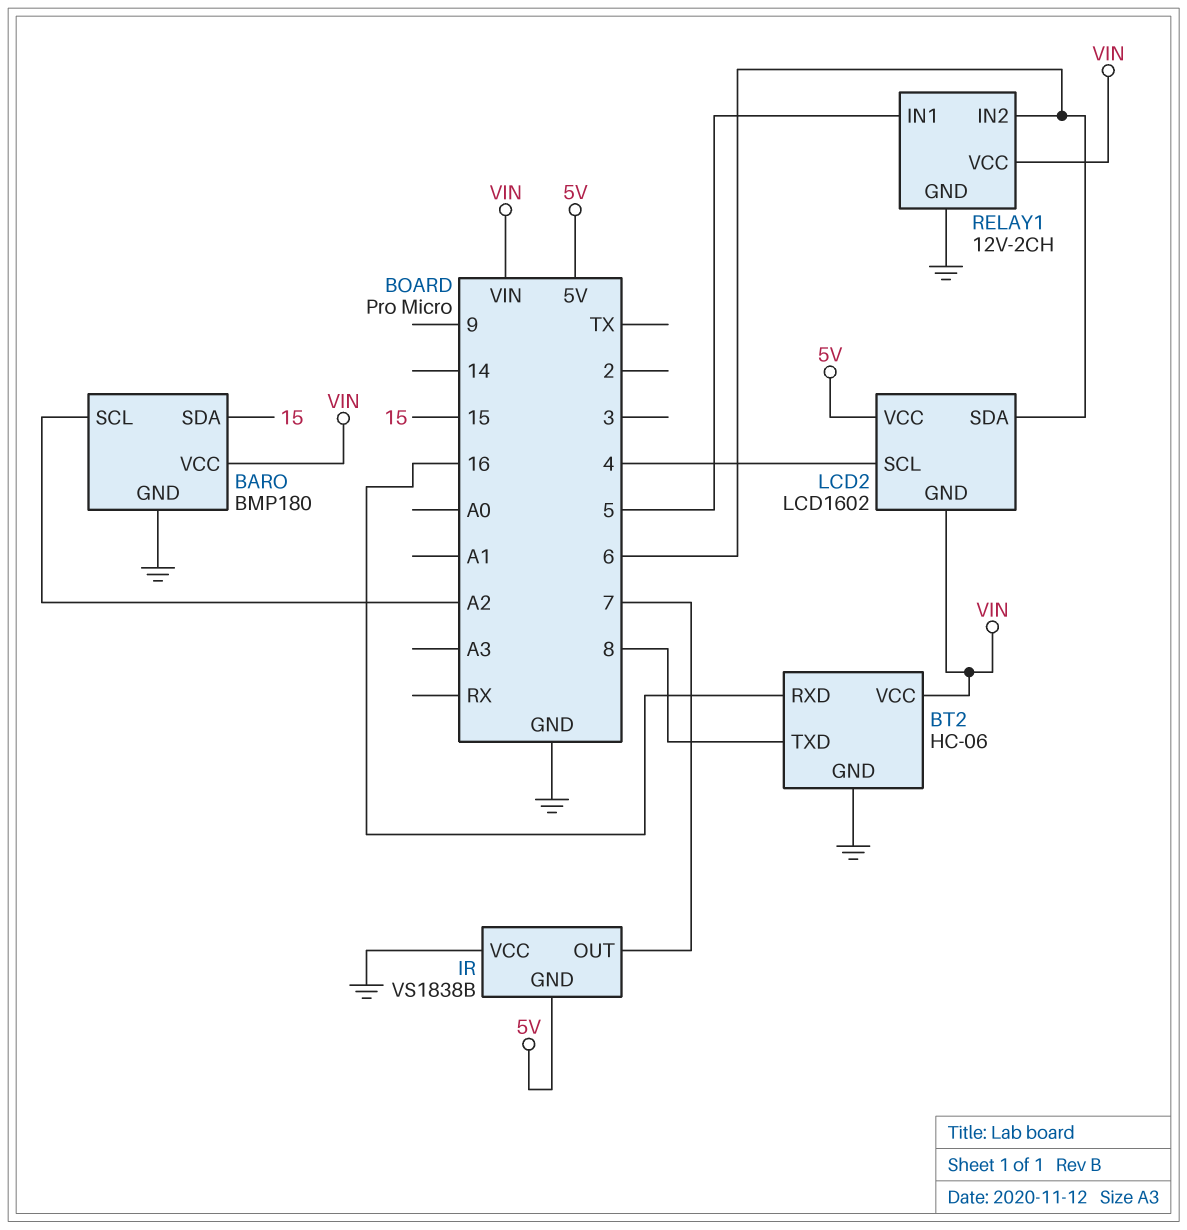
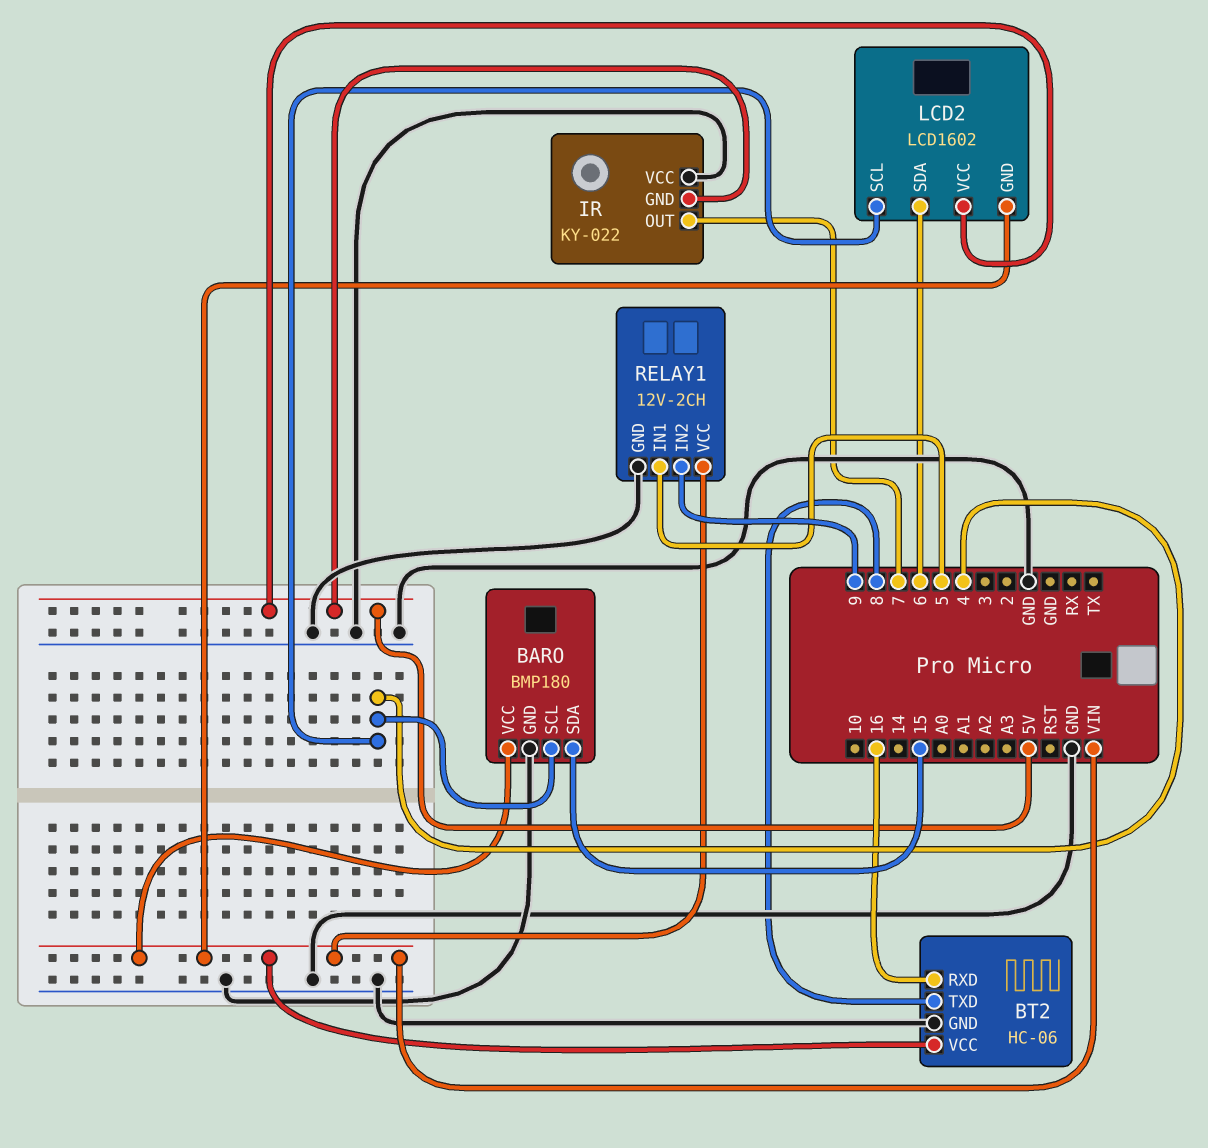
BARO pin SCL: A2 -> 4
IR: VS1838B -> KY-022
RELAY1 pin IN2: 6 -> 9

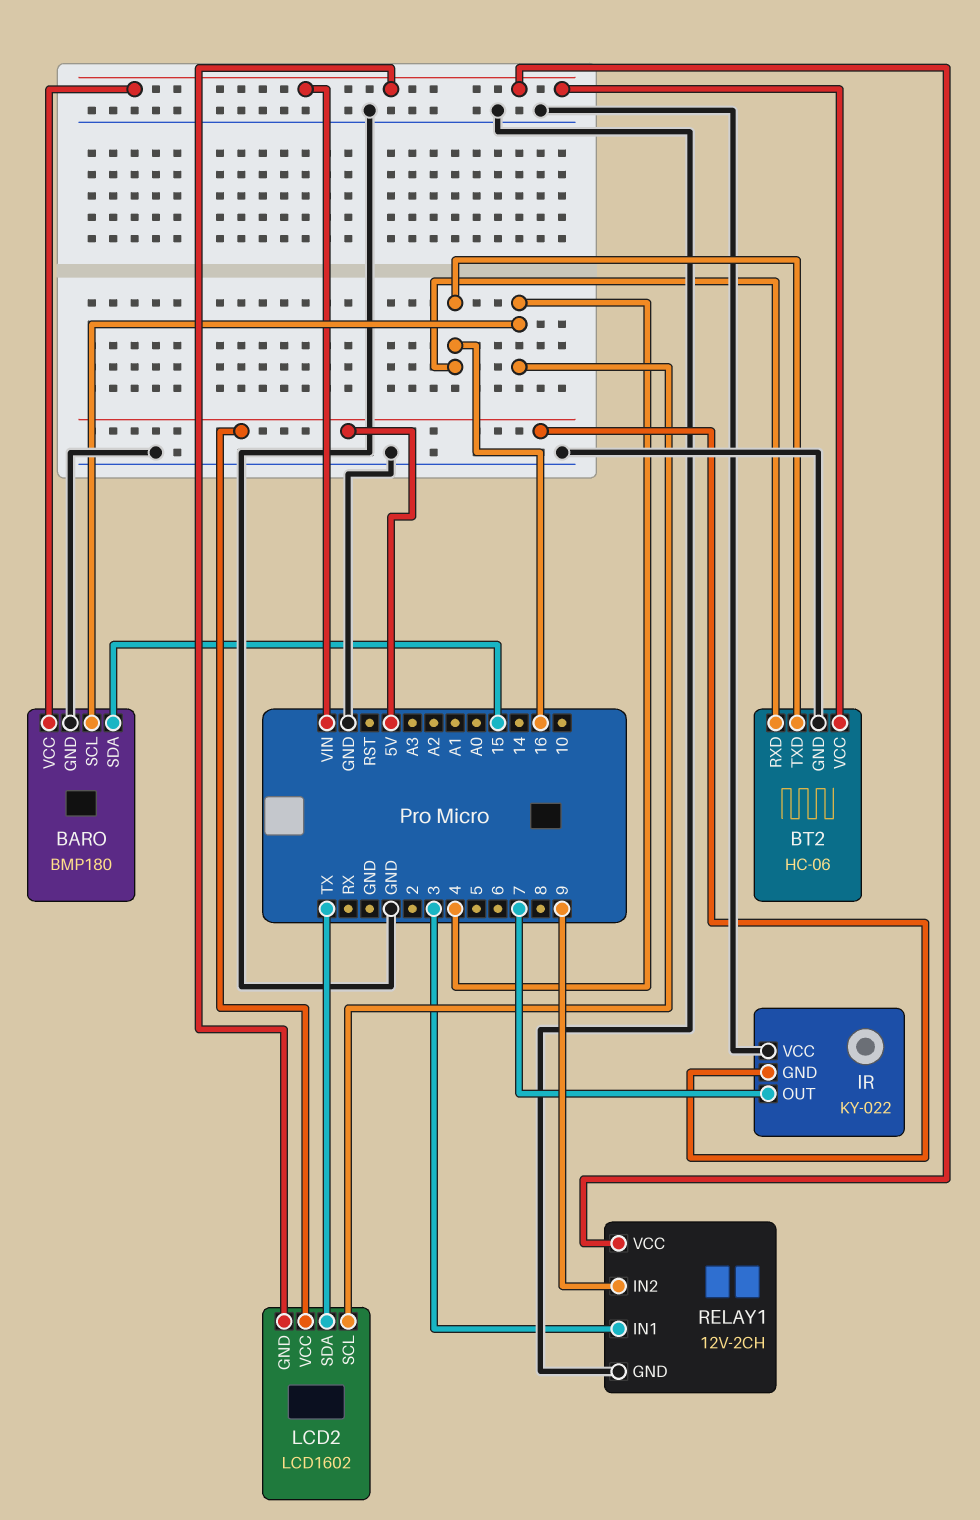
BT2 pin TXD: 8 -> 16
LCD2 pin SDA: 6 -> TX
RELAY1 pin IN1: 5 -> 3

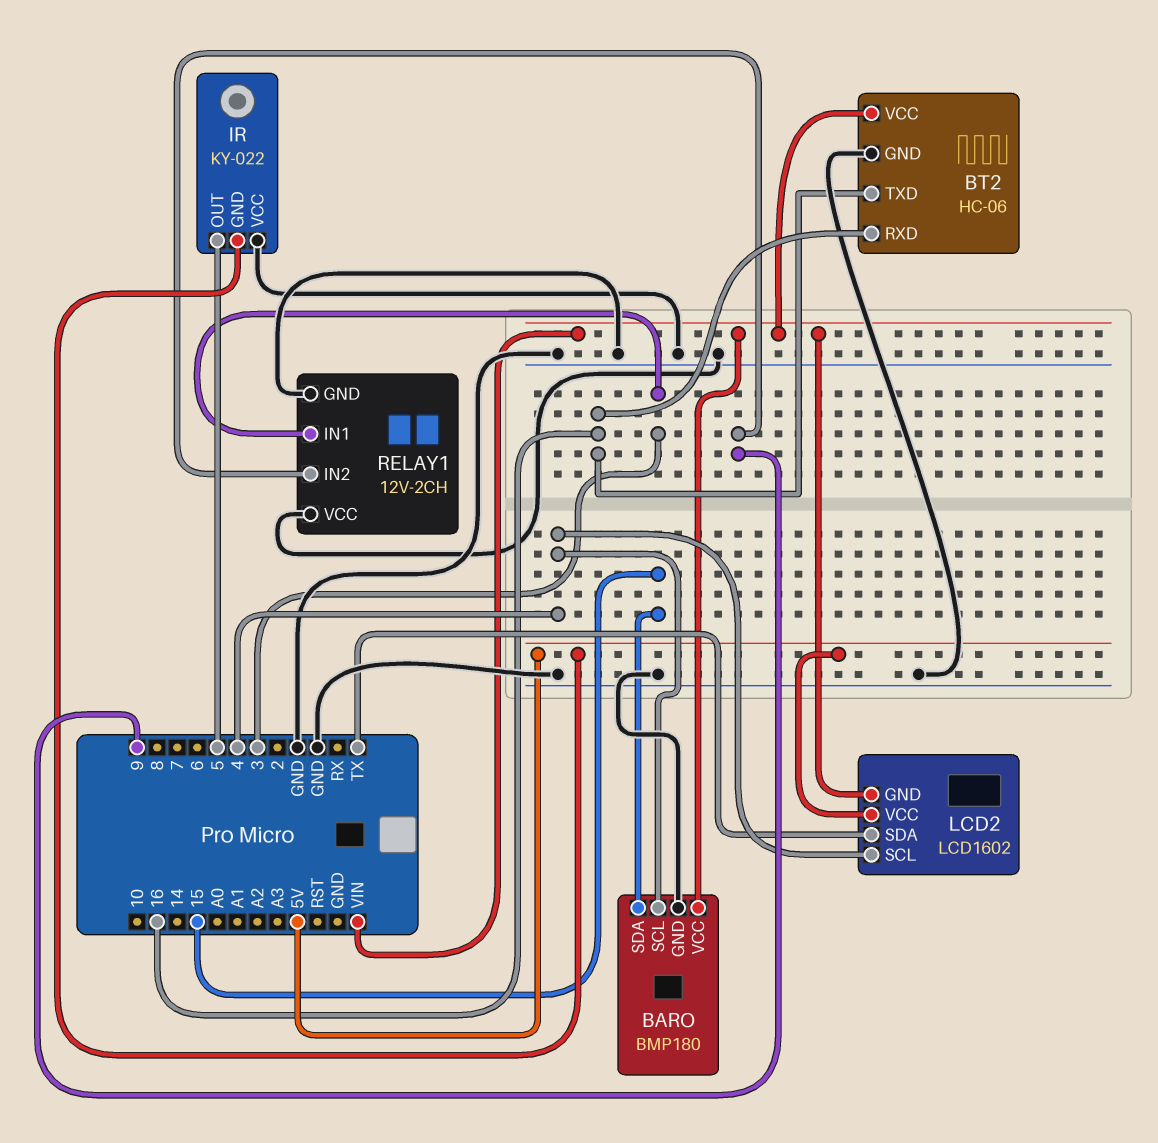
IR pin OUT: 7 -> 5
RELAY1 pin VCC: VIN -> GND

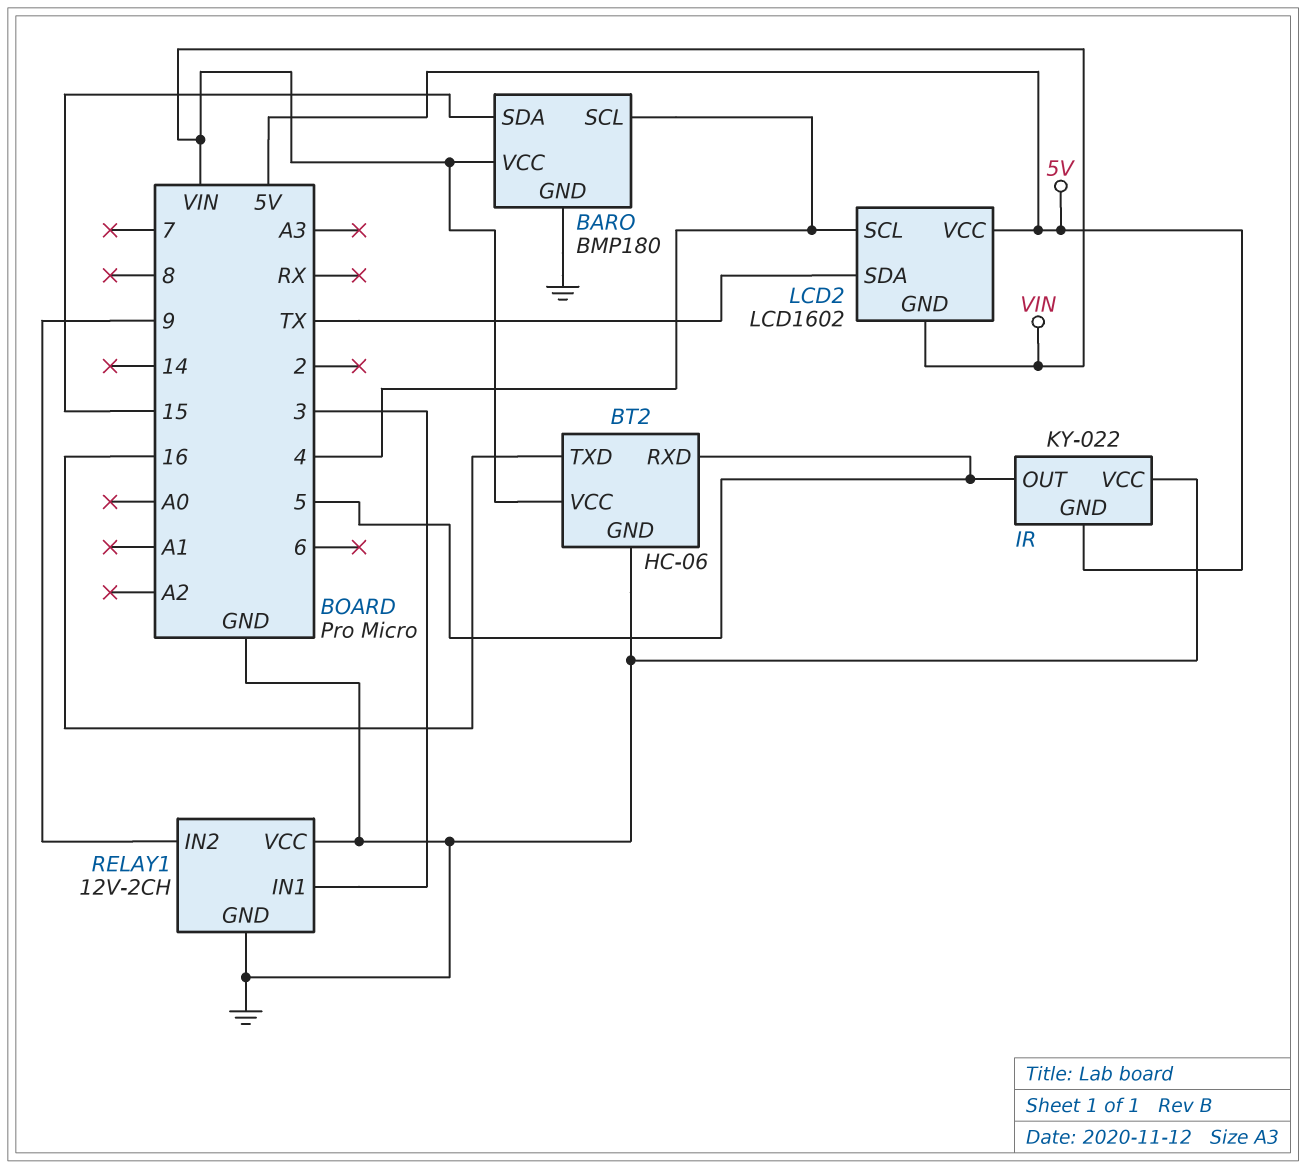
BT2 pin RXD: 16 -> 5

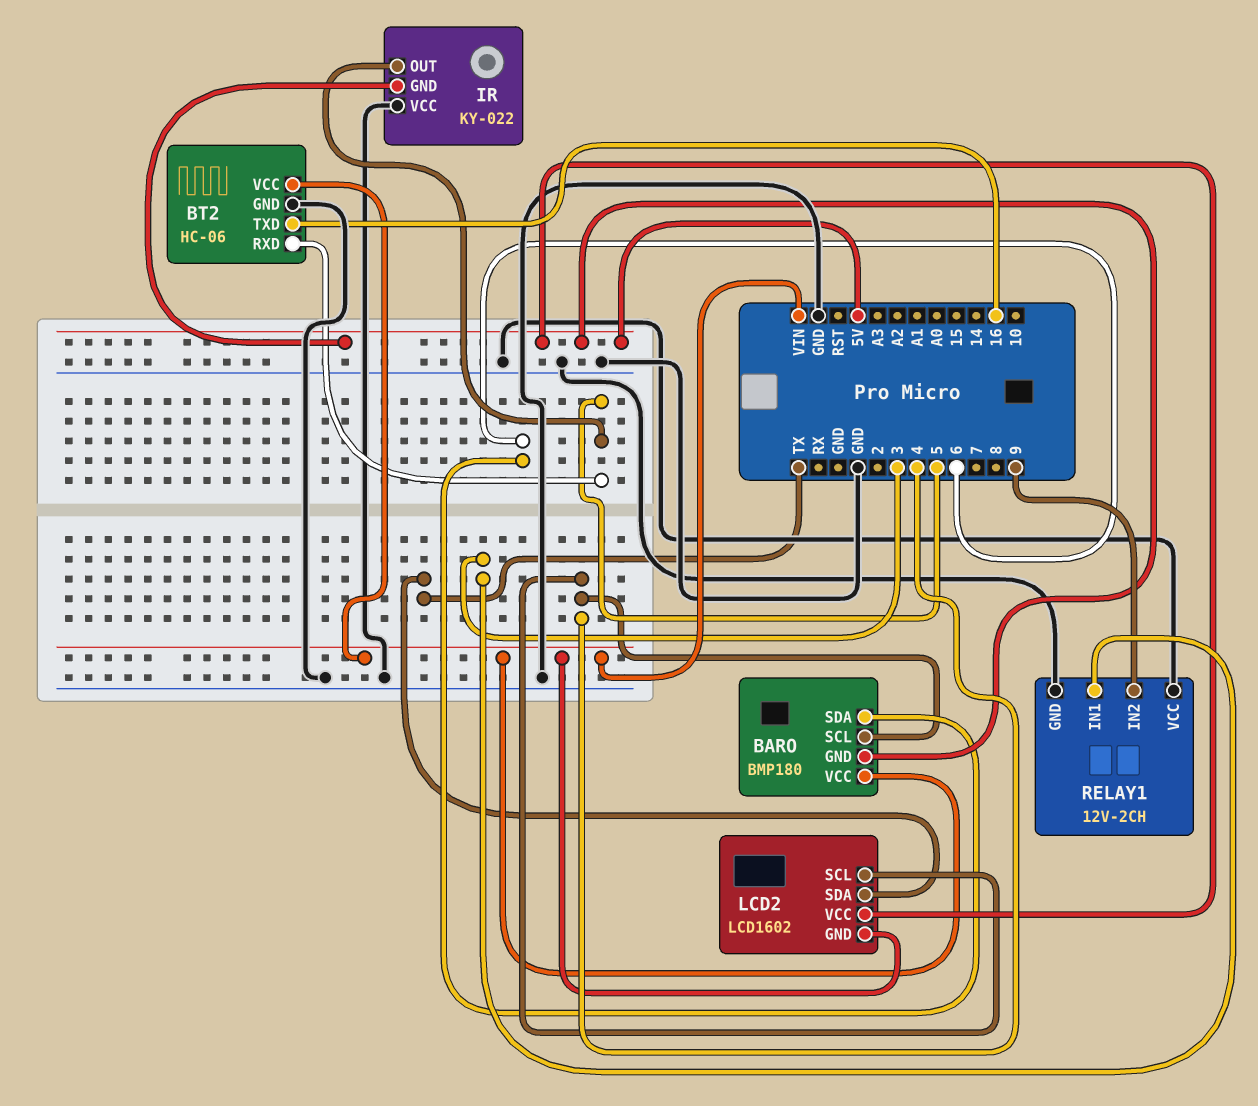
BARO pin GND: GND -> 5V
BARO pin SDA: 15 -> 6

